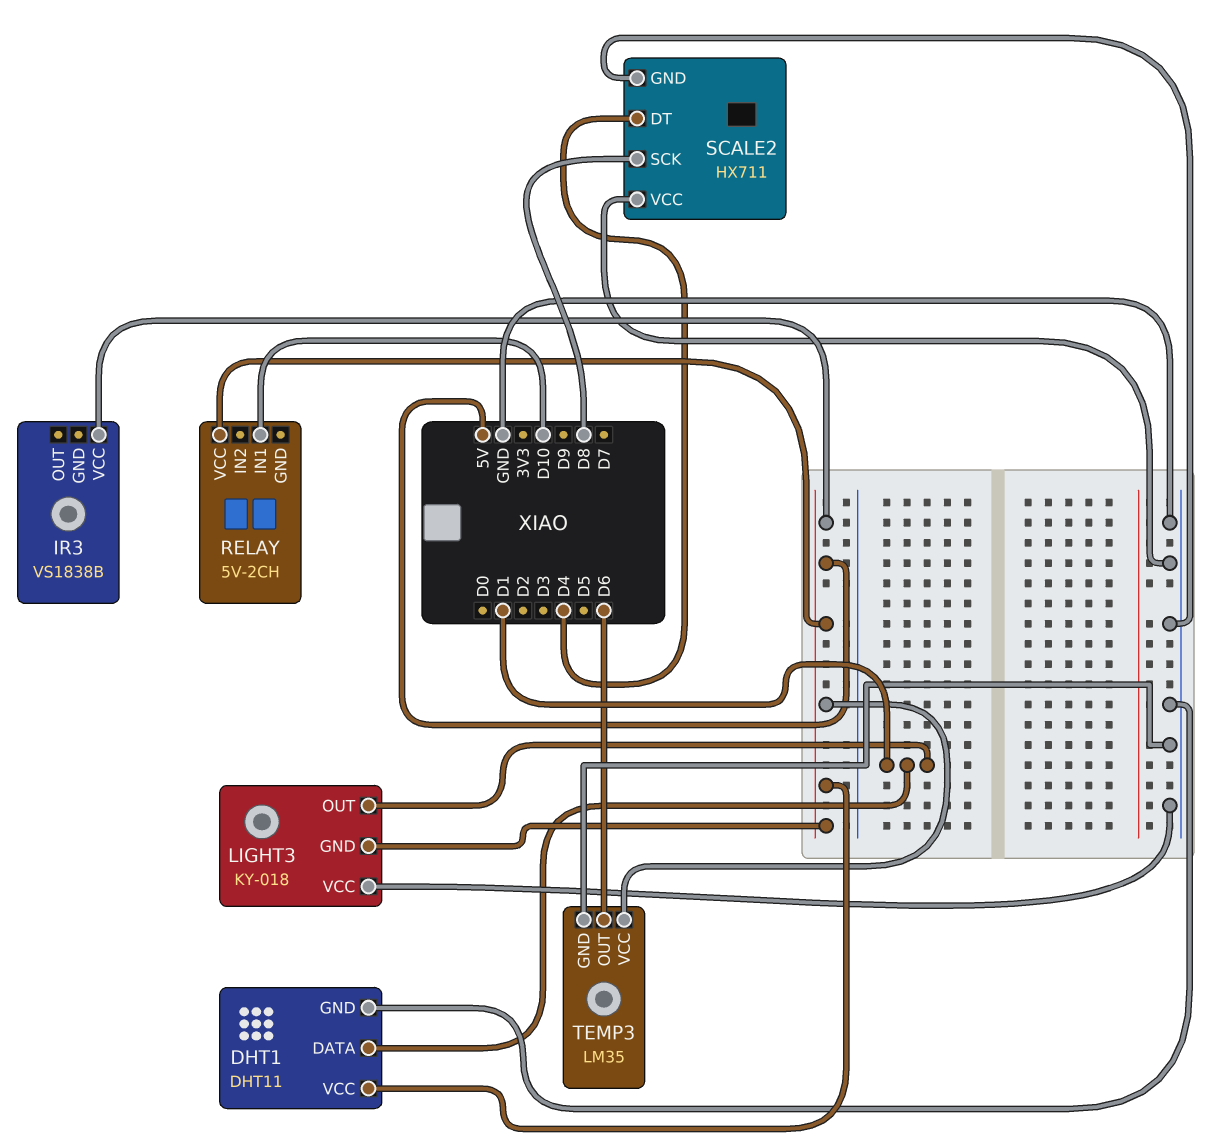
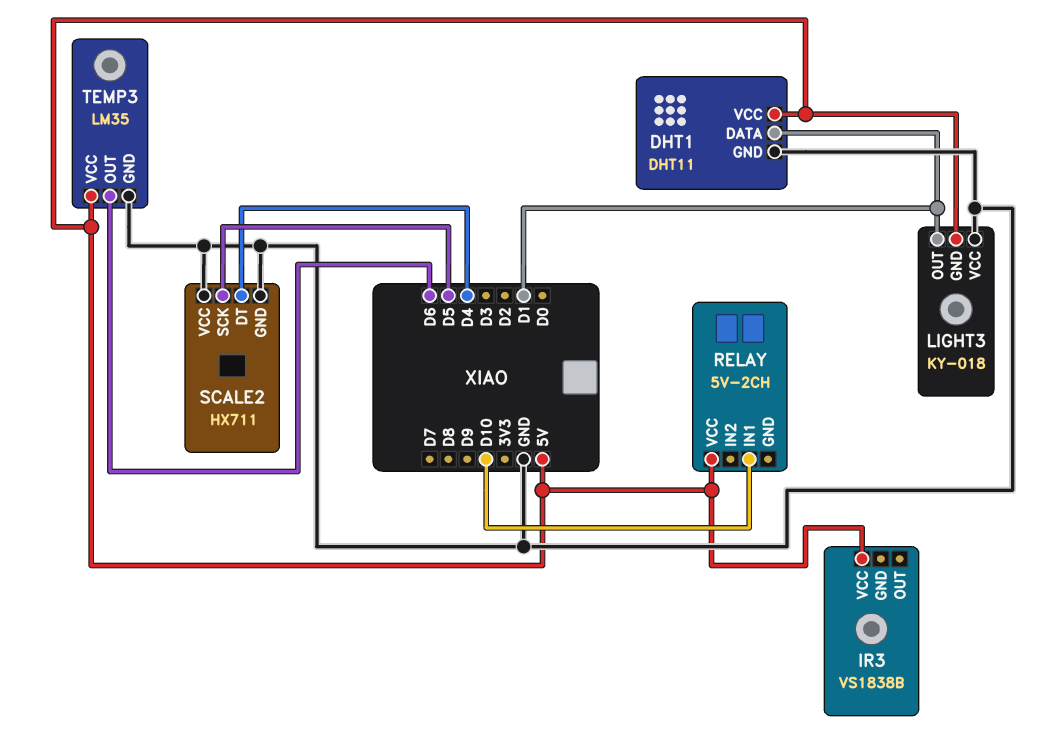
SCALE2 pin SCK: D8 -> D5

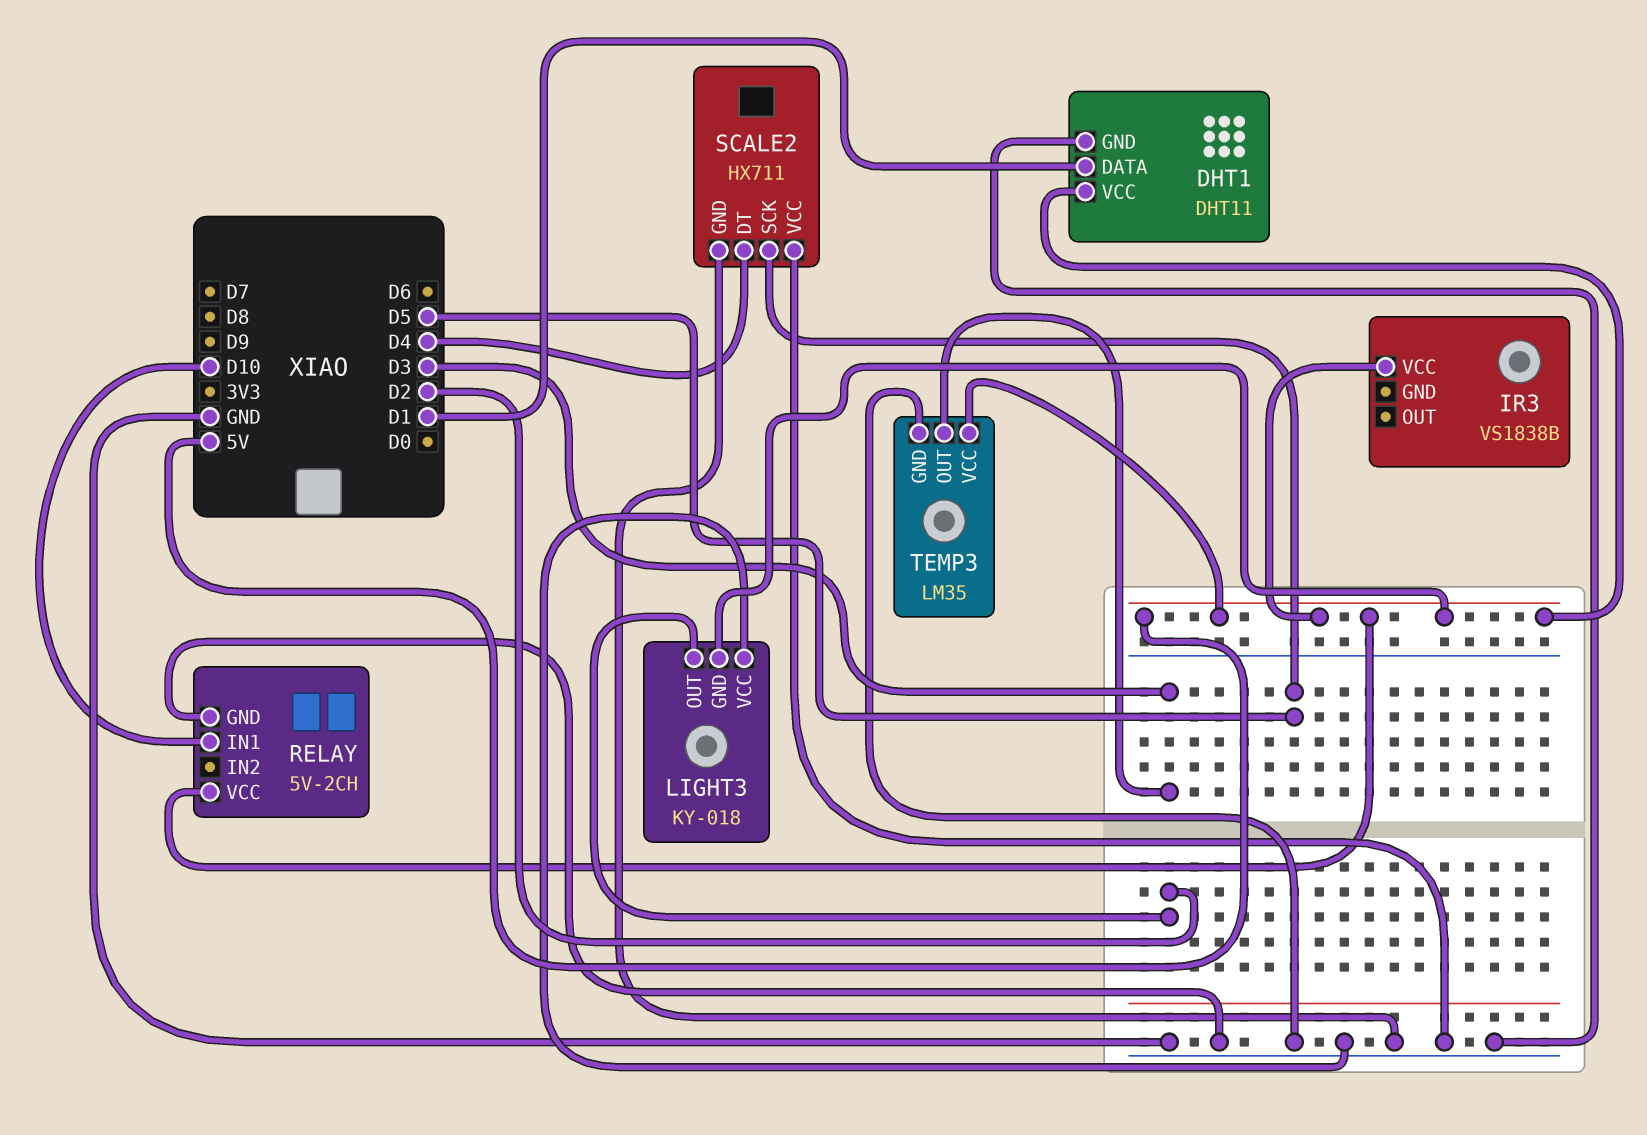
LIGHT3 pin OUT: D1 -> D2
RELAY pin GND: none -> GND
TEMP3 pin OUT: D6 -> D3

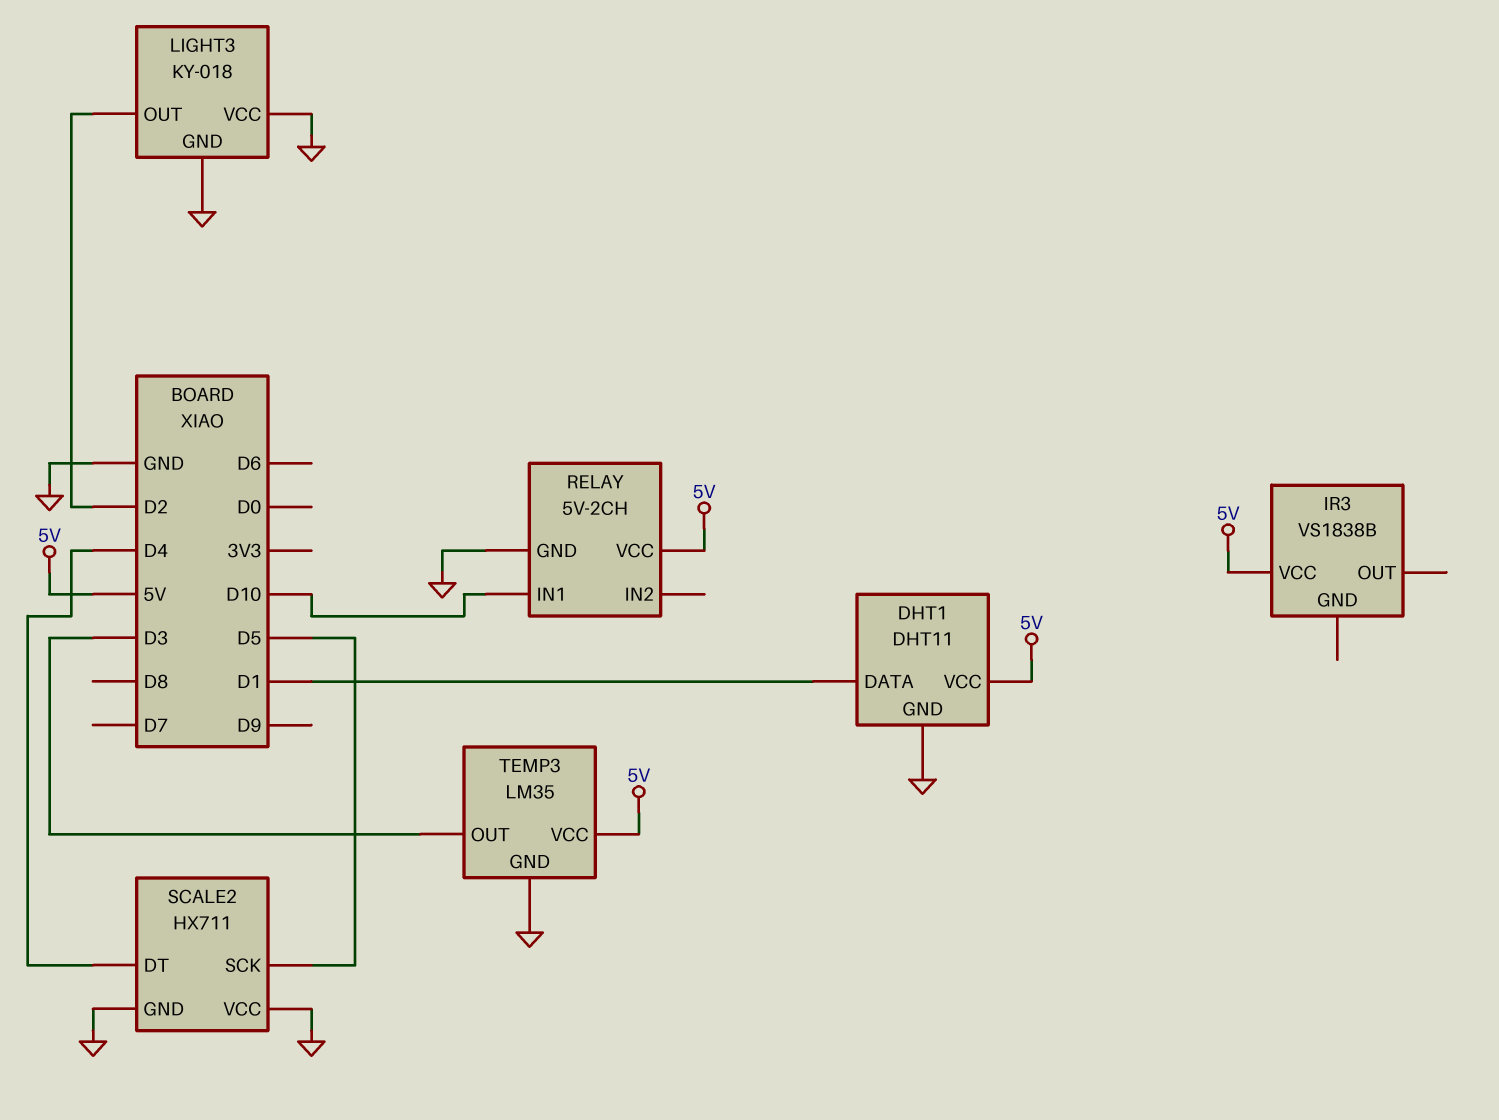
LIGHT3 pin GND: 5V -> GND

